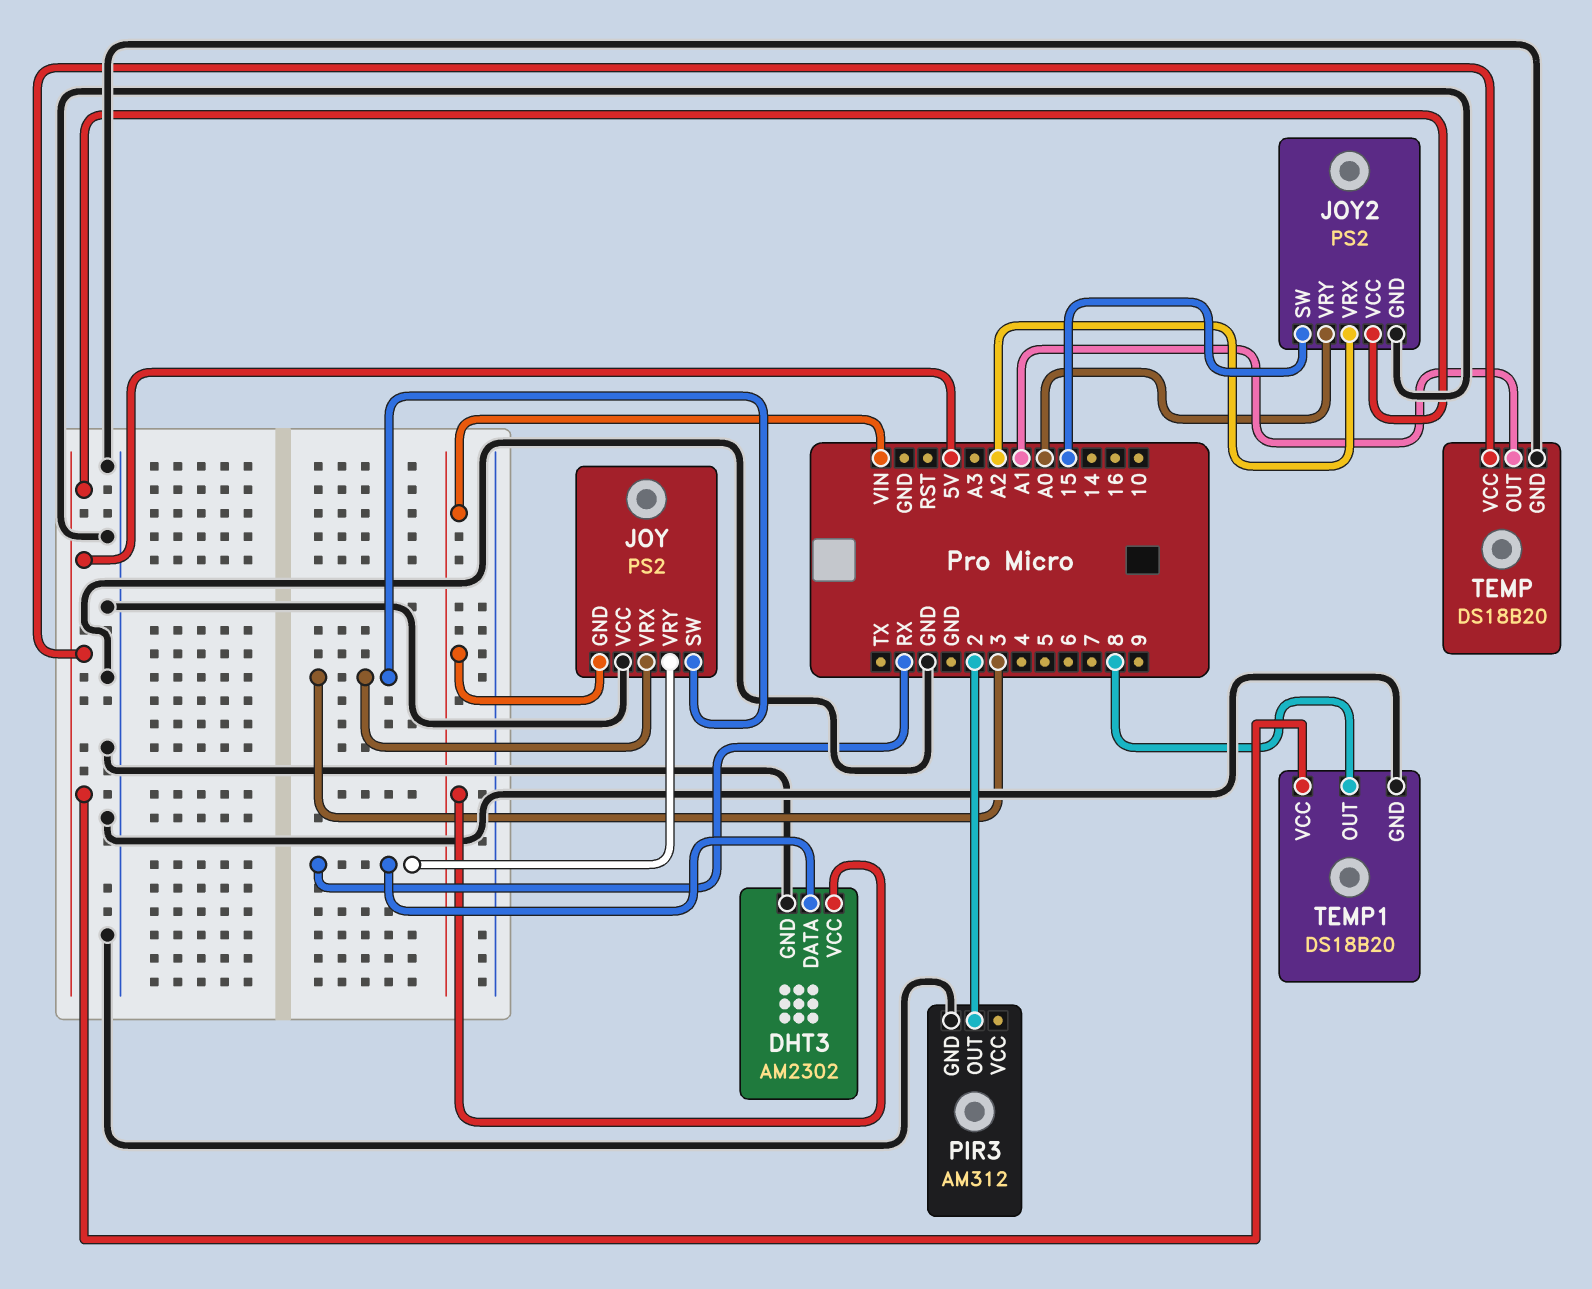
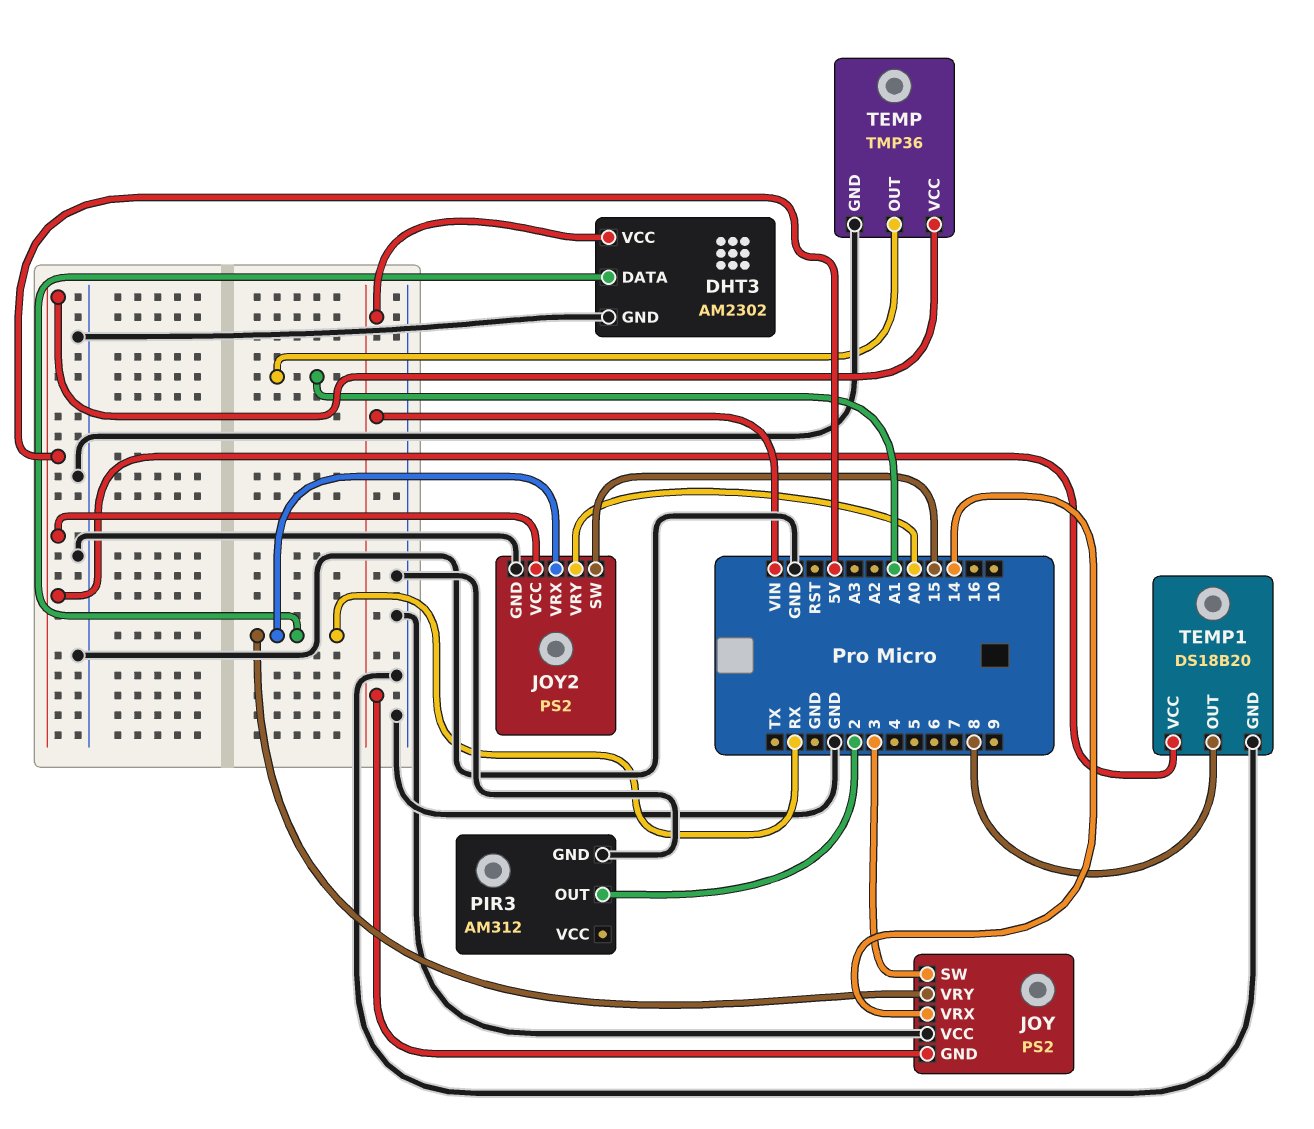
JOY pin VRX: 3 -> 14
JOY2 pin VRX: A2 -> RX
TEMP: DS18B20 -> TMP36

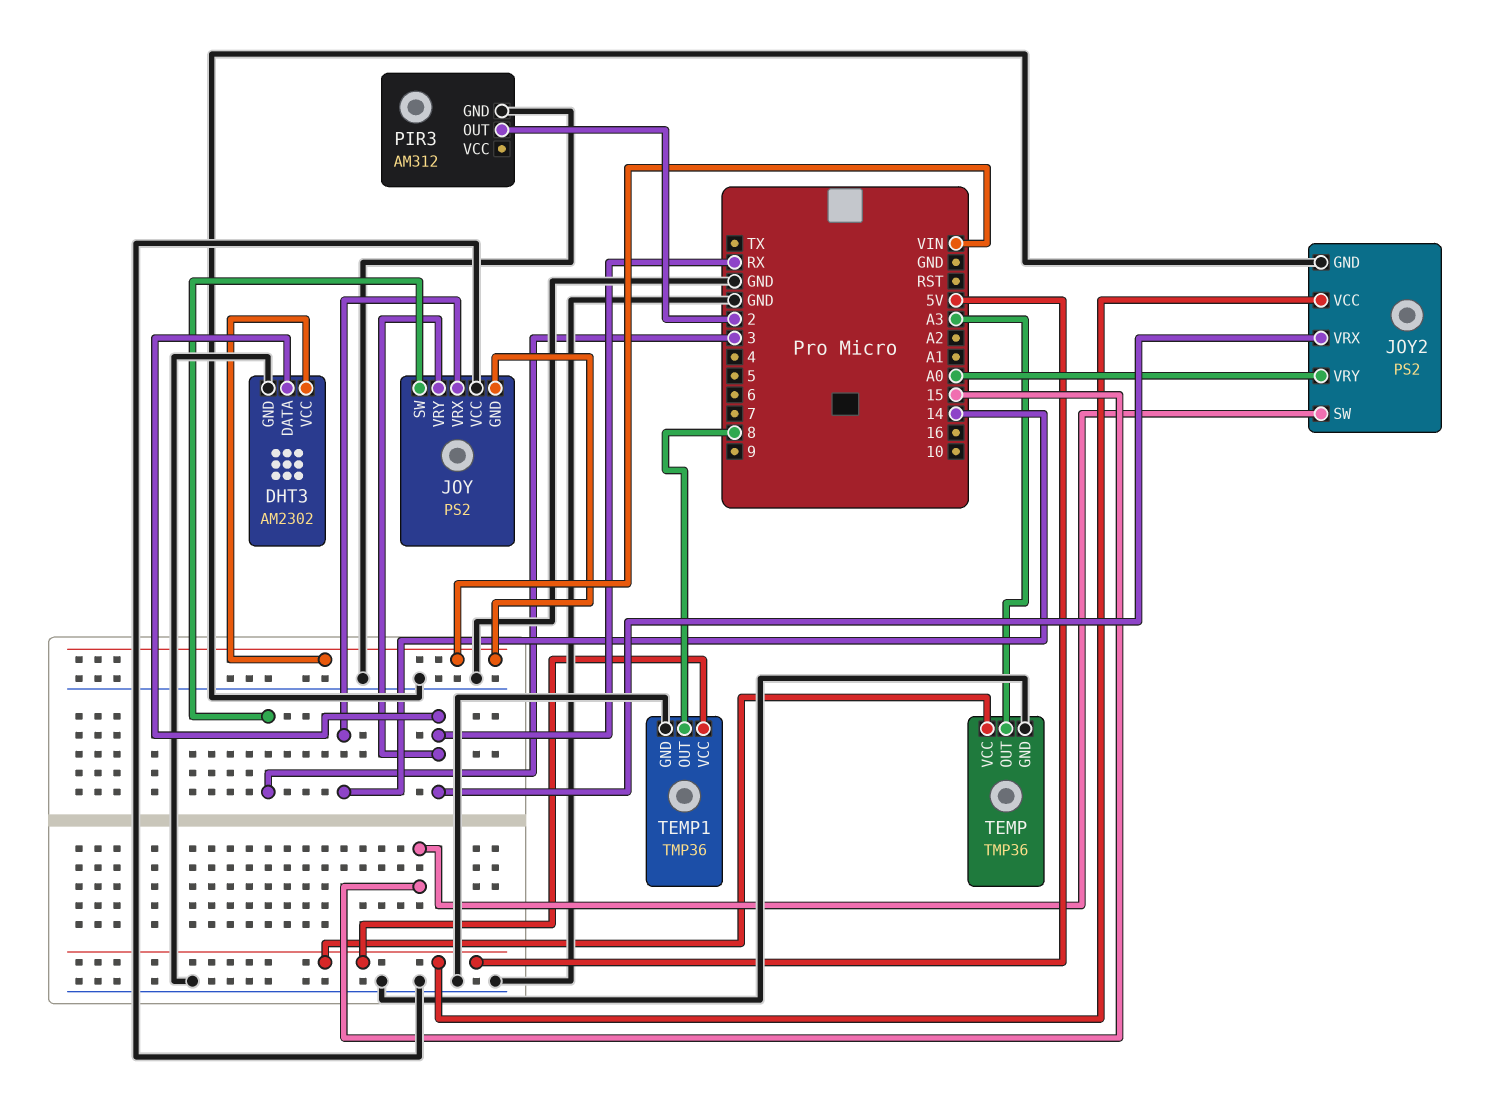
TEMP pin OUT: A1 -> A3
TEMP1: DS18B20 -> TMP36

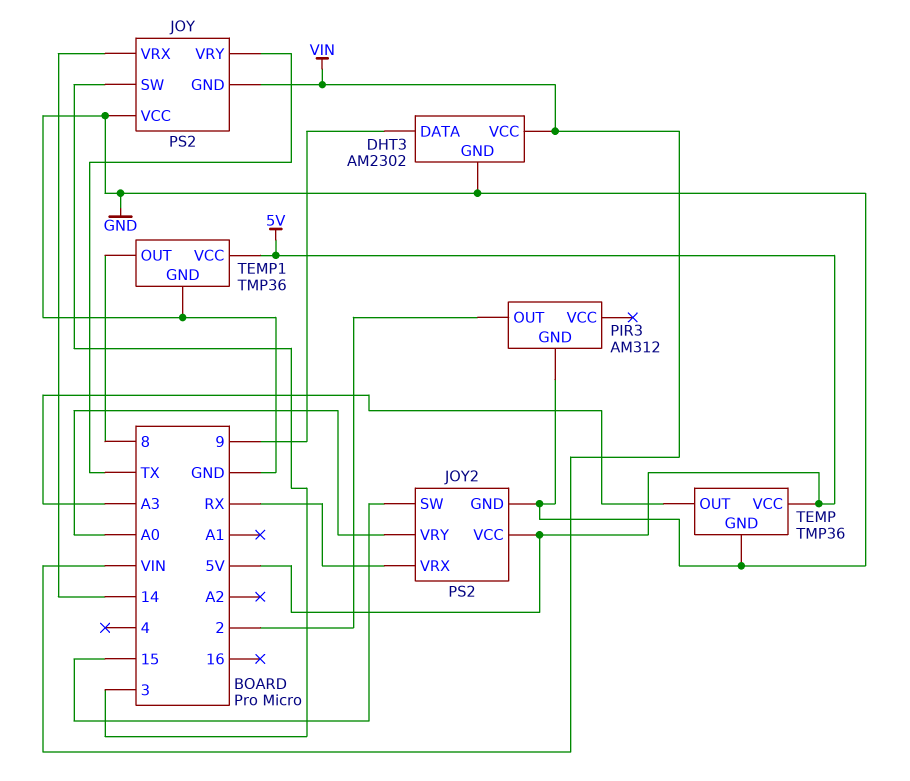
DHT3 pin DATA: RX -> 9
JOY pin VRY: RX -> TX

